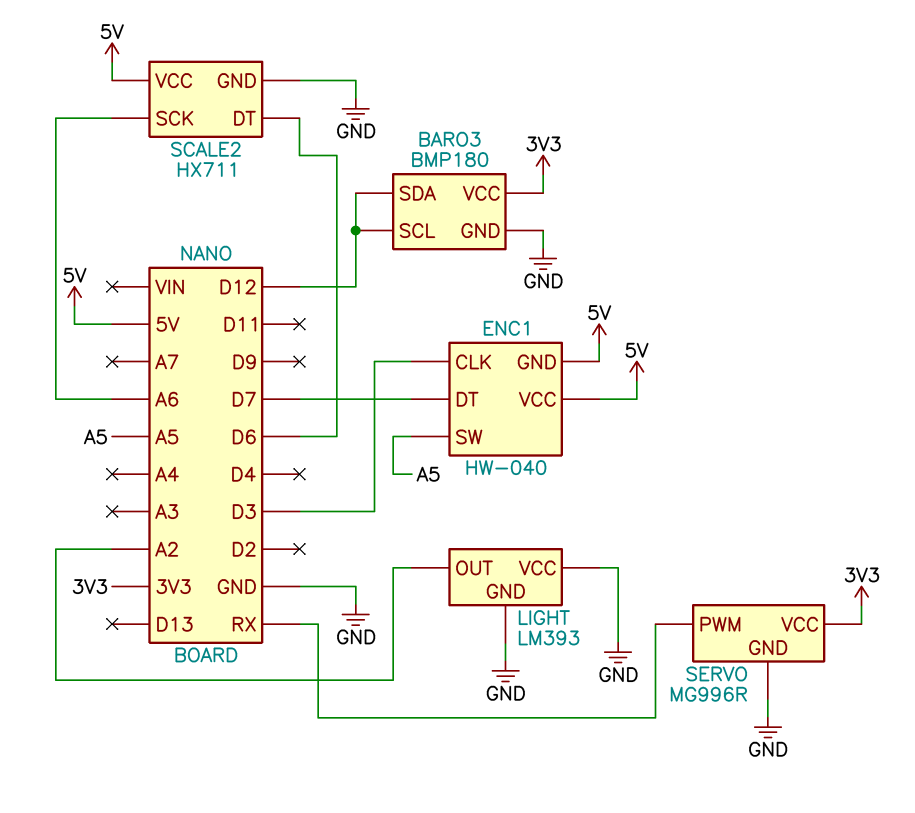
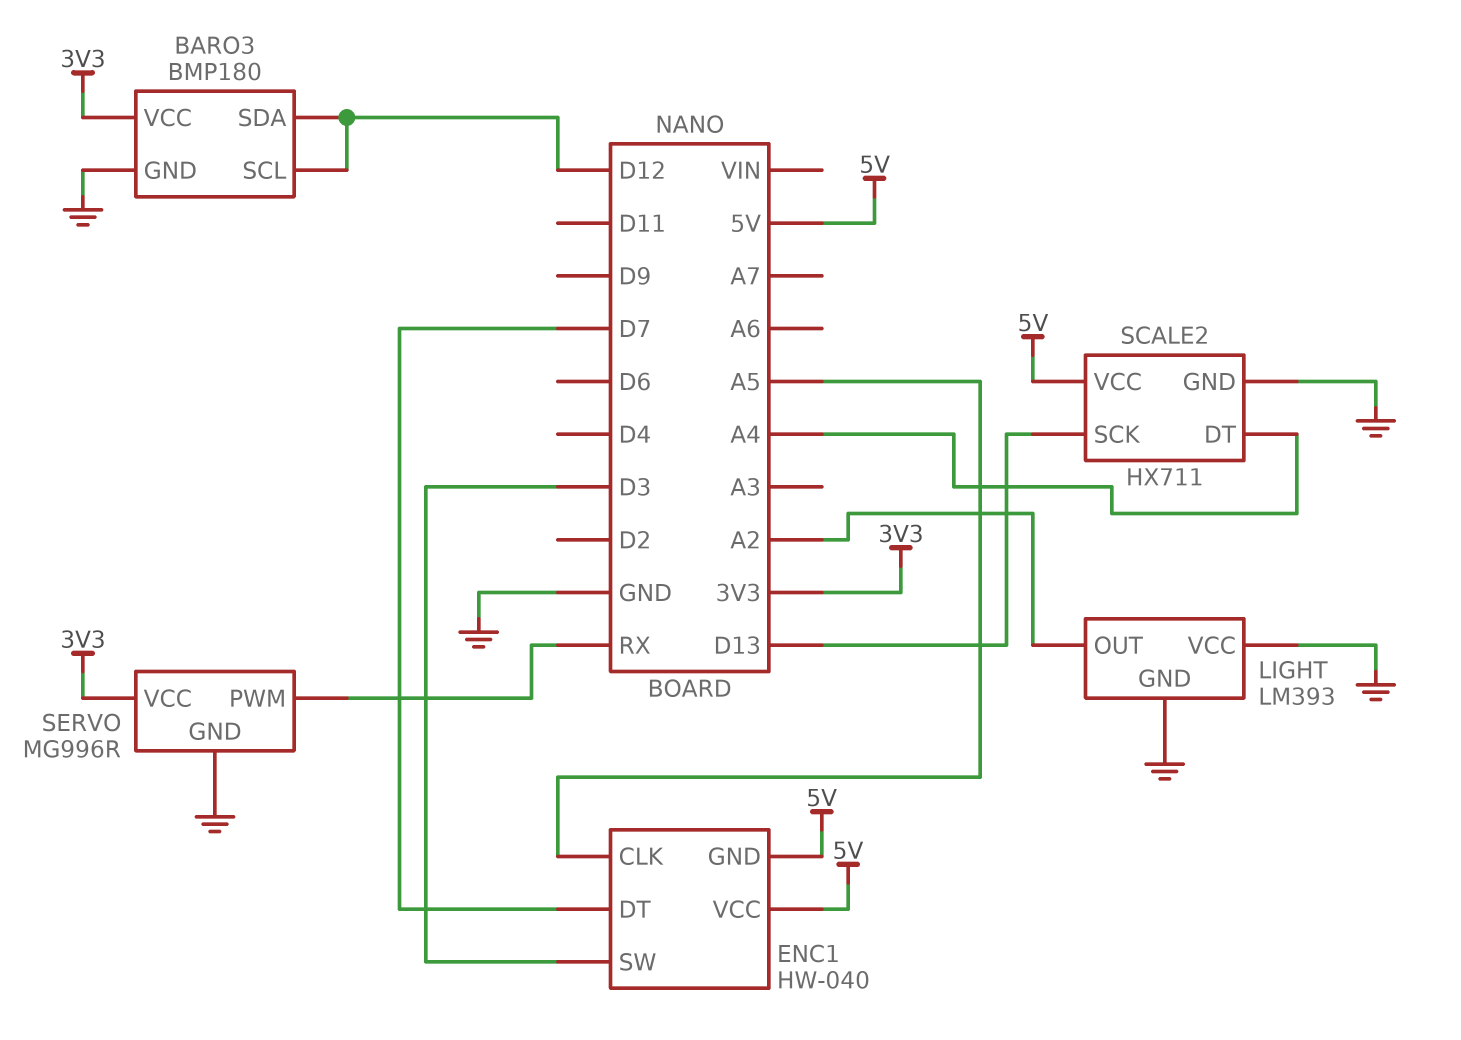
ENC1 pin CLK: D3 -> A5
ENC1 pin SW: A5 -> D3
SCALE2 pin DT: D6 -> A4
SCALE2 pin SCK: A6 -> D13

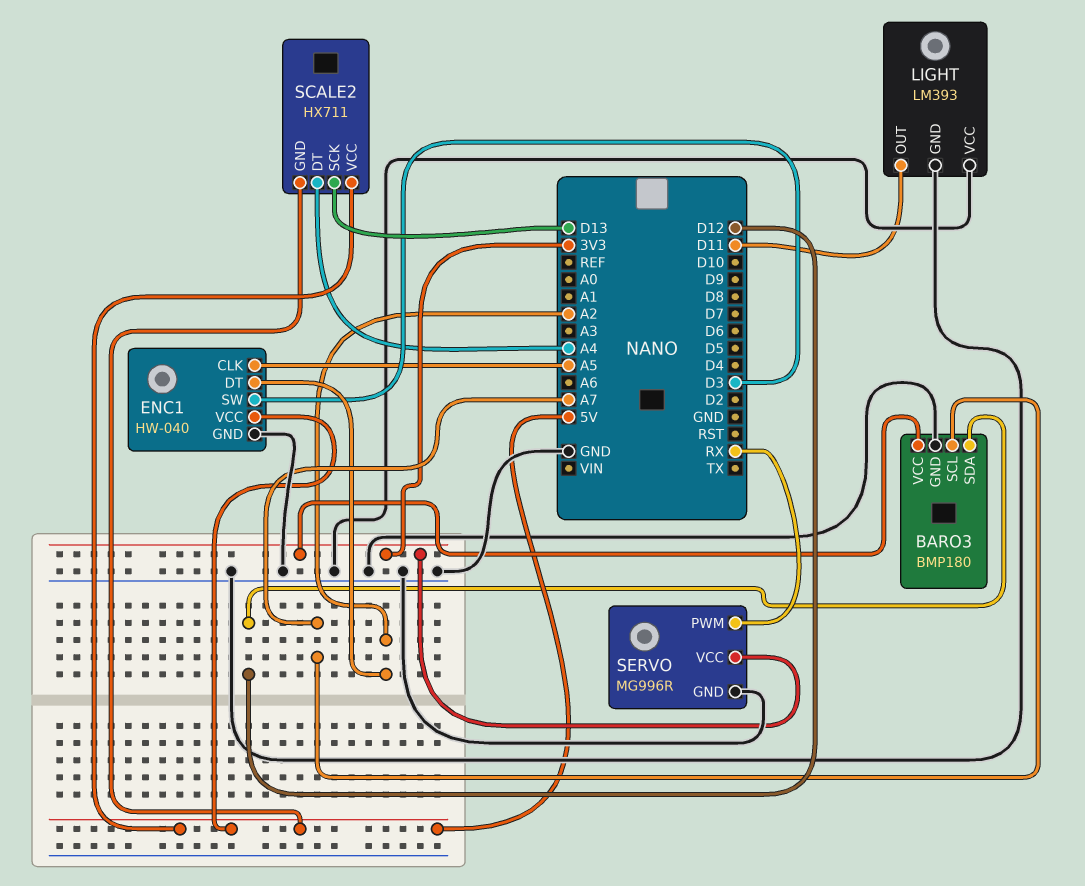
BARO3 pin SCL: D12 -> A7
ENC1 pin DT: D7 -> A2
ENC1 pin GND: 5V -> GND
LIGHT pin OUT: A2 -> D11
SCALE2 pin GND: GND -> 5V

